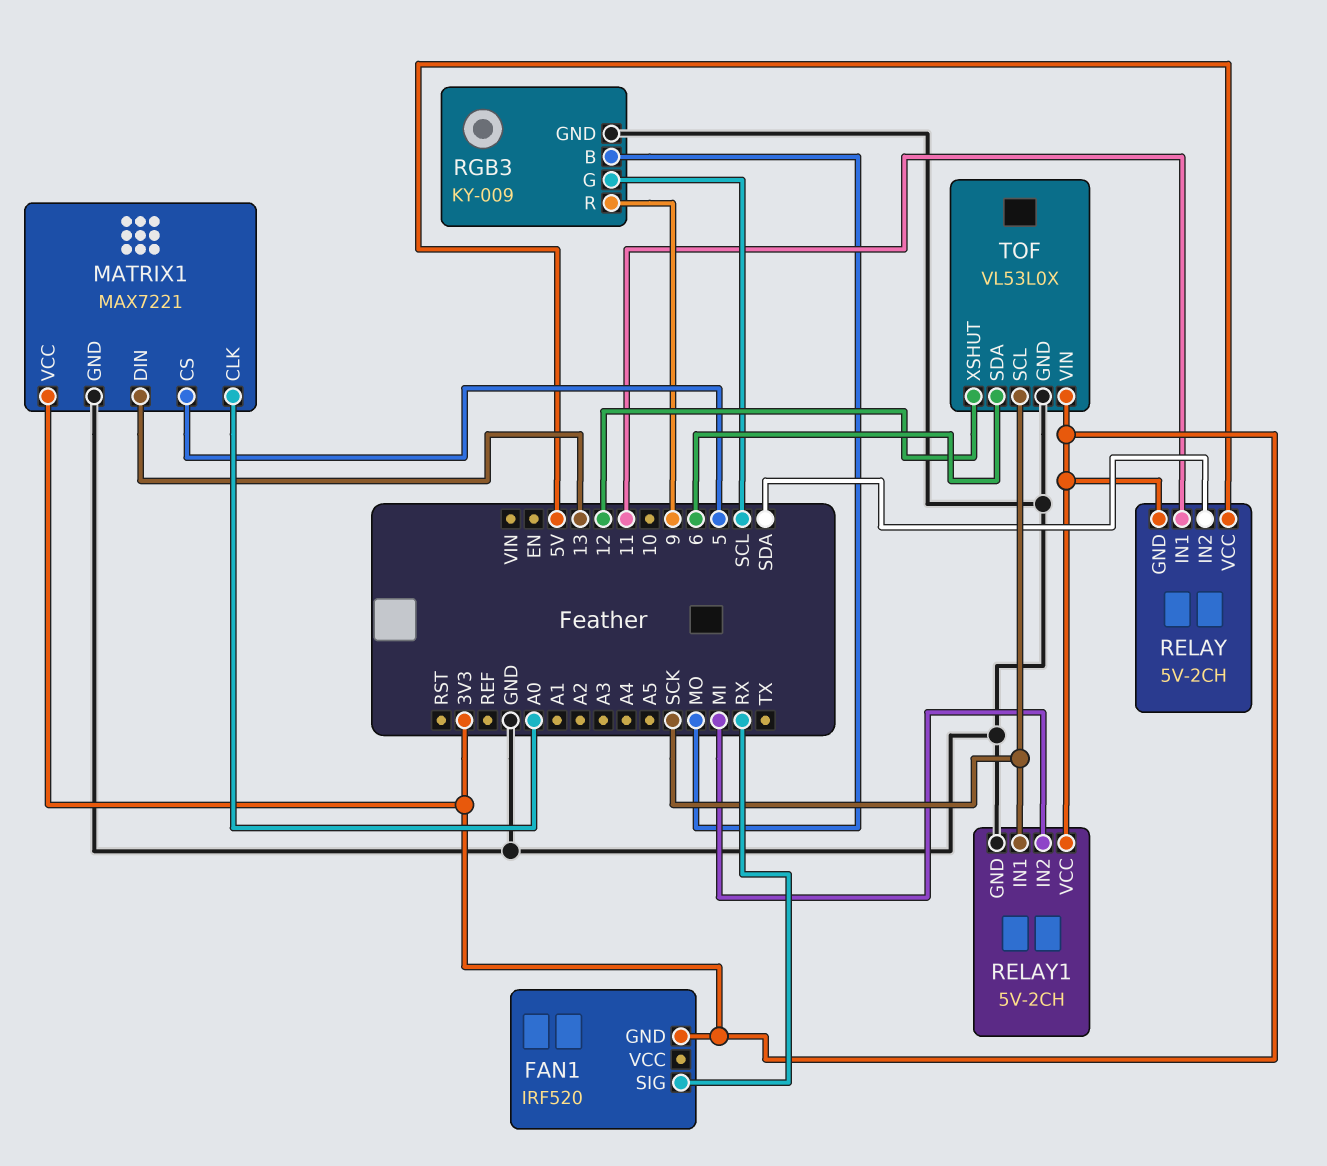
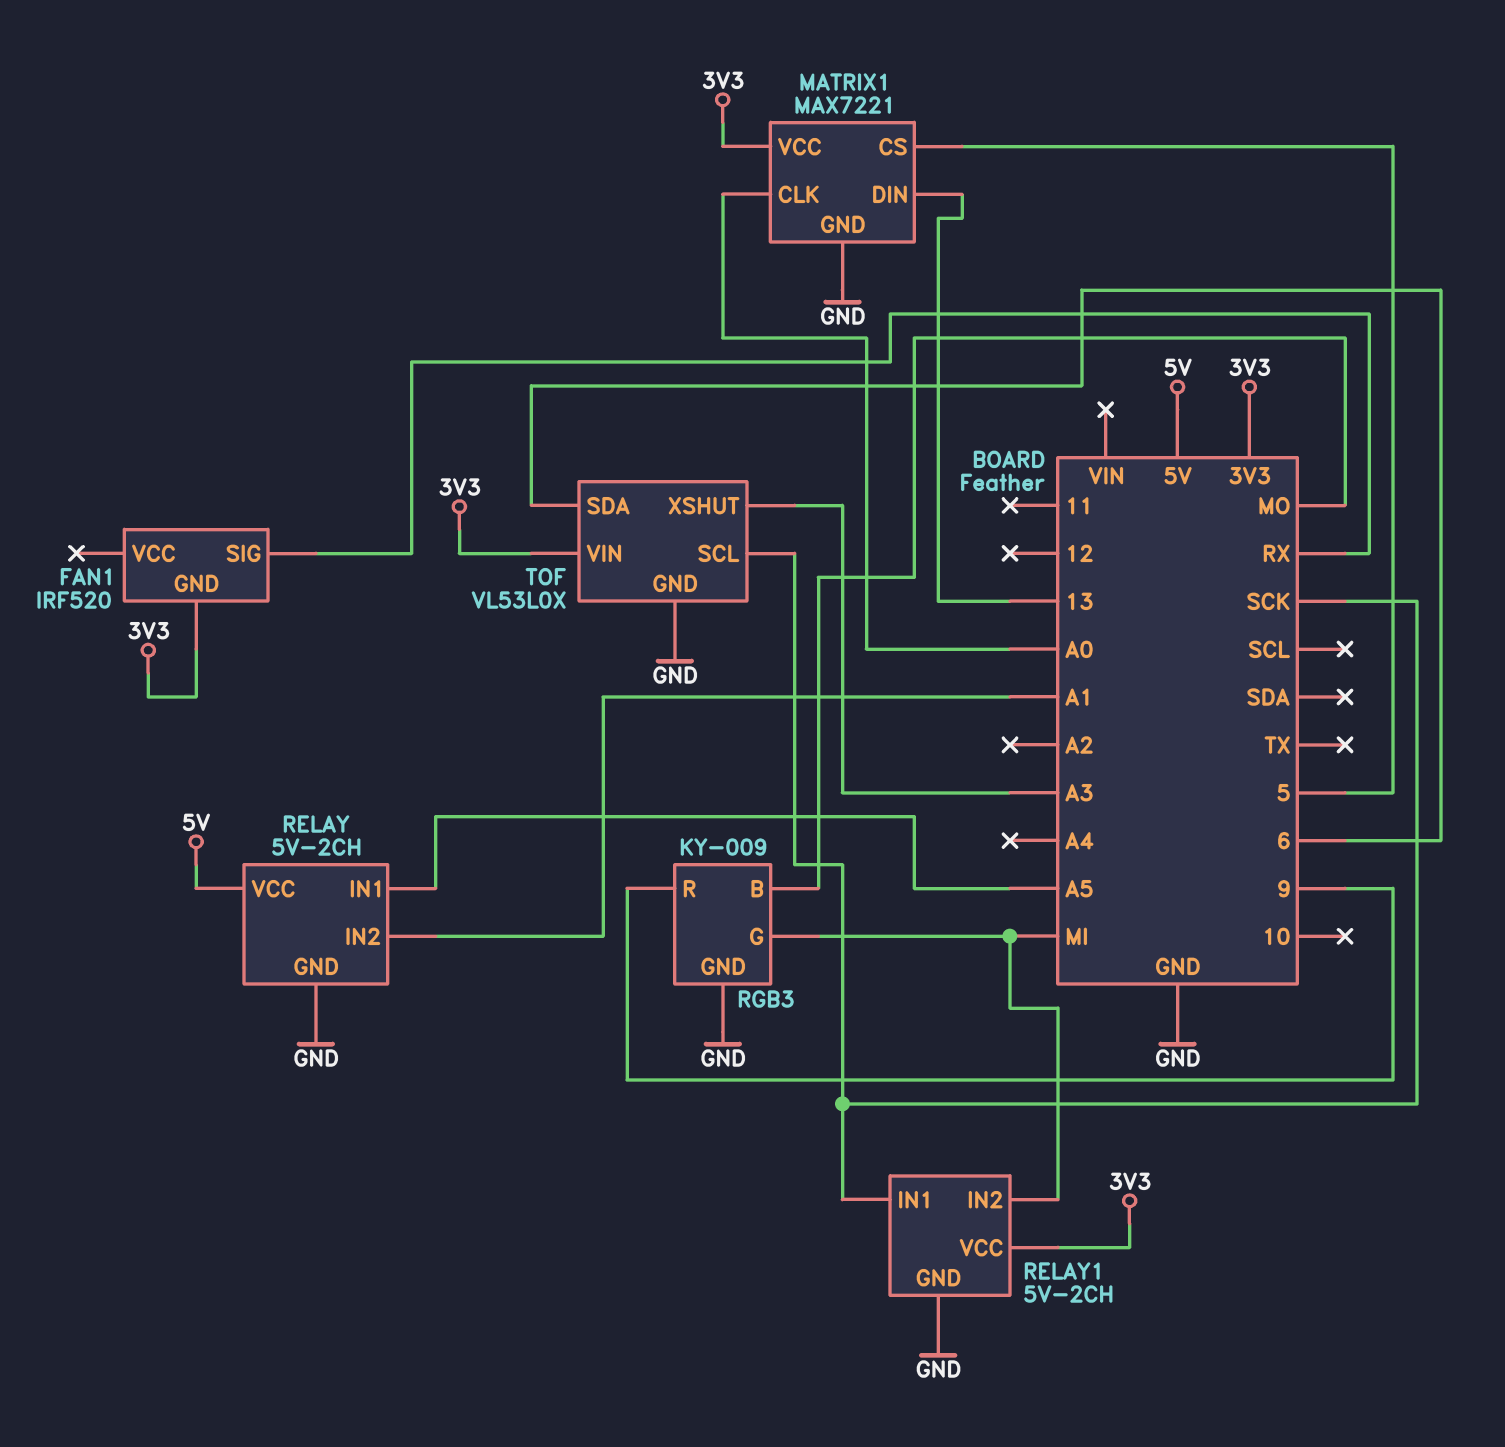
RELAY pin GND: 3V3 -> GND
RELAY pin IN1: 11 -> A5
RELAY pin IN2: SDA -> A1
RGB3 pin G: SCL -> MI
TOF pin XSHUT: 12 -> A3

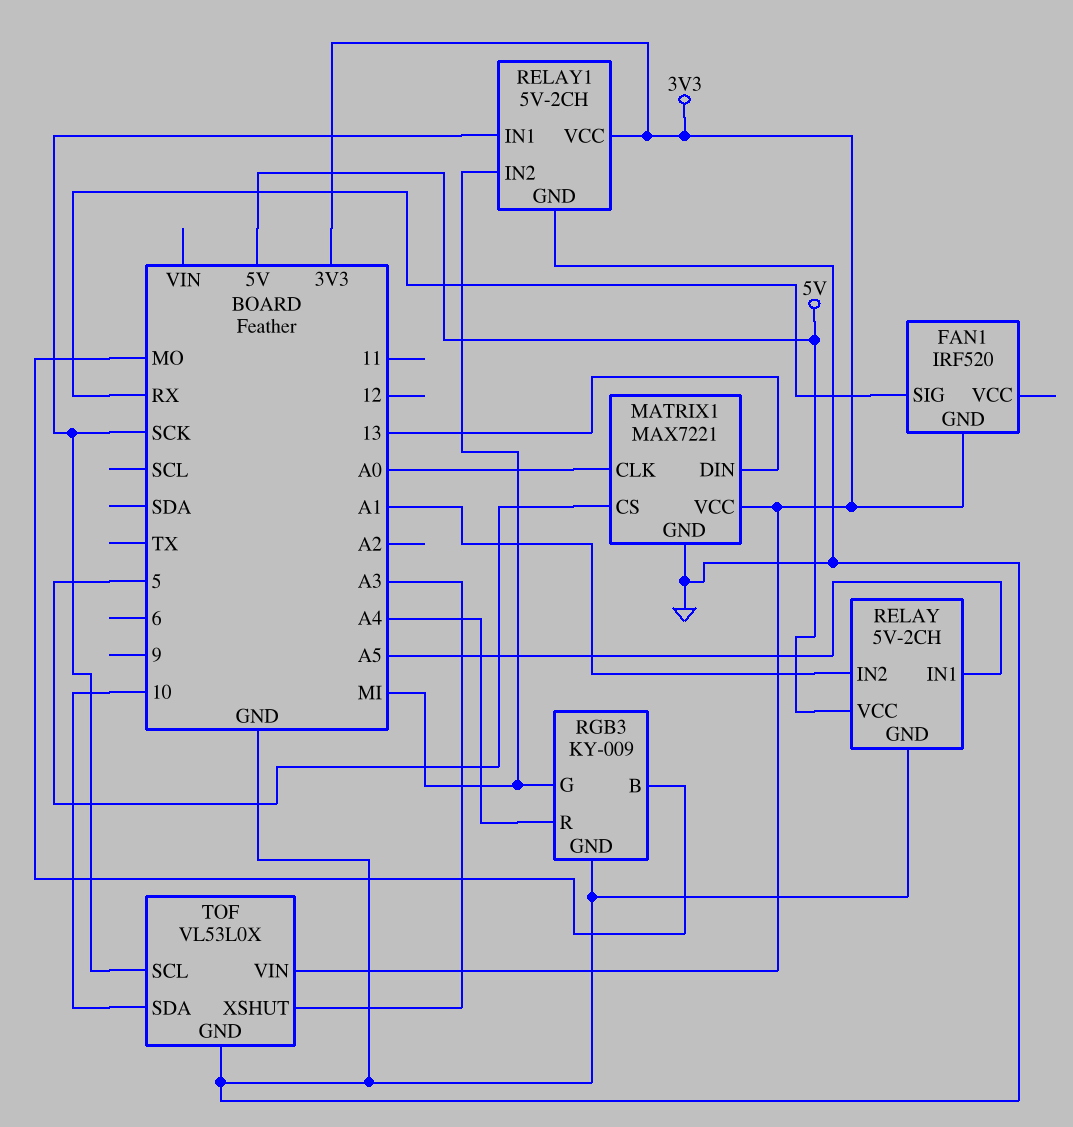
RGB3 pin R: 9 -> A4
TOF pin SDA: 6 -> 10

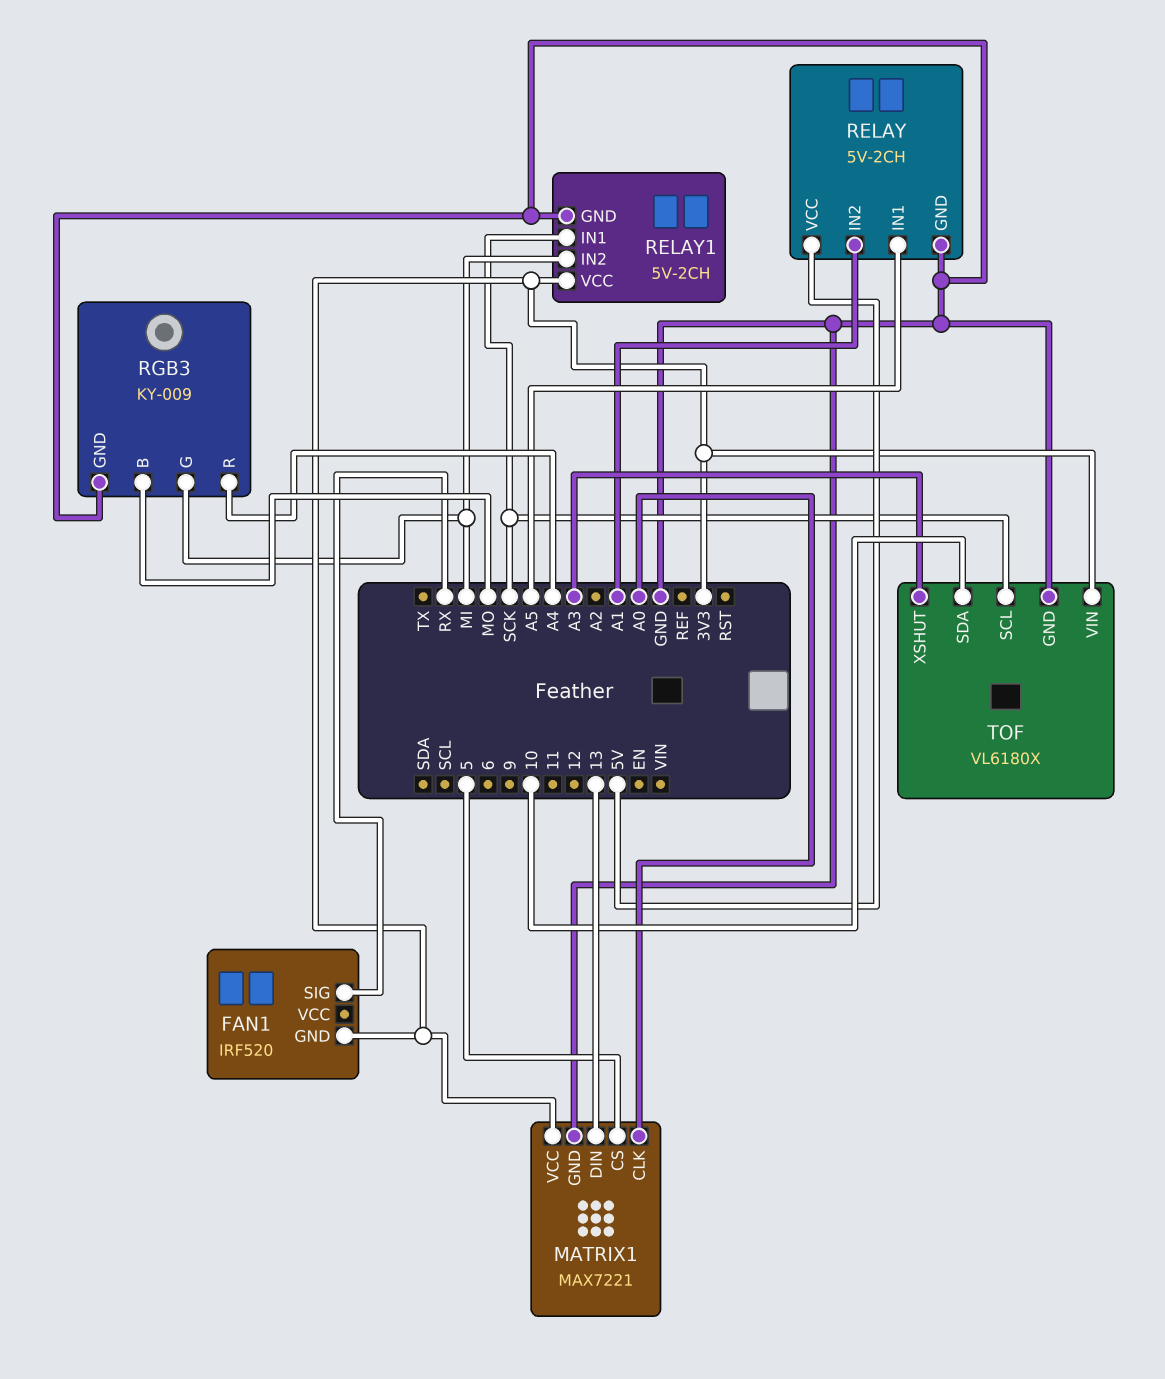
TOF: VL53L0X -> VL6180X

